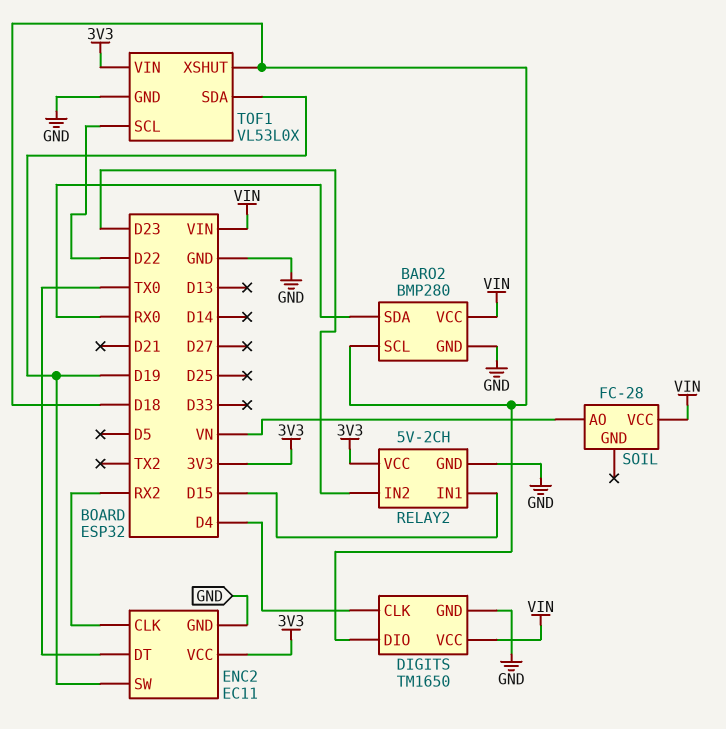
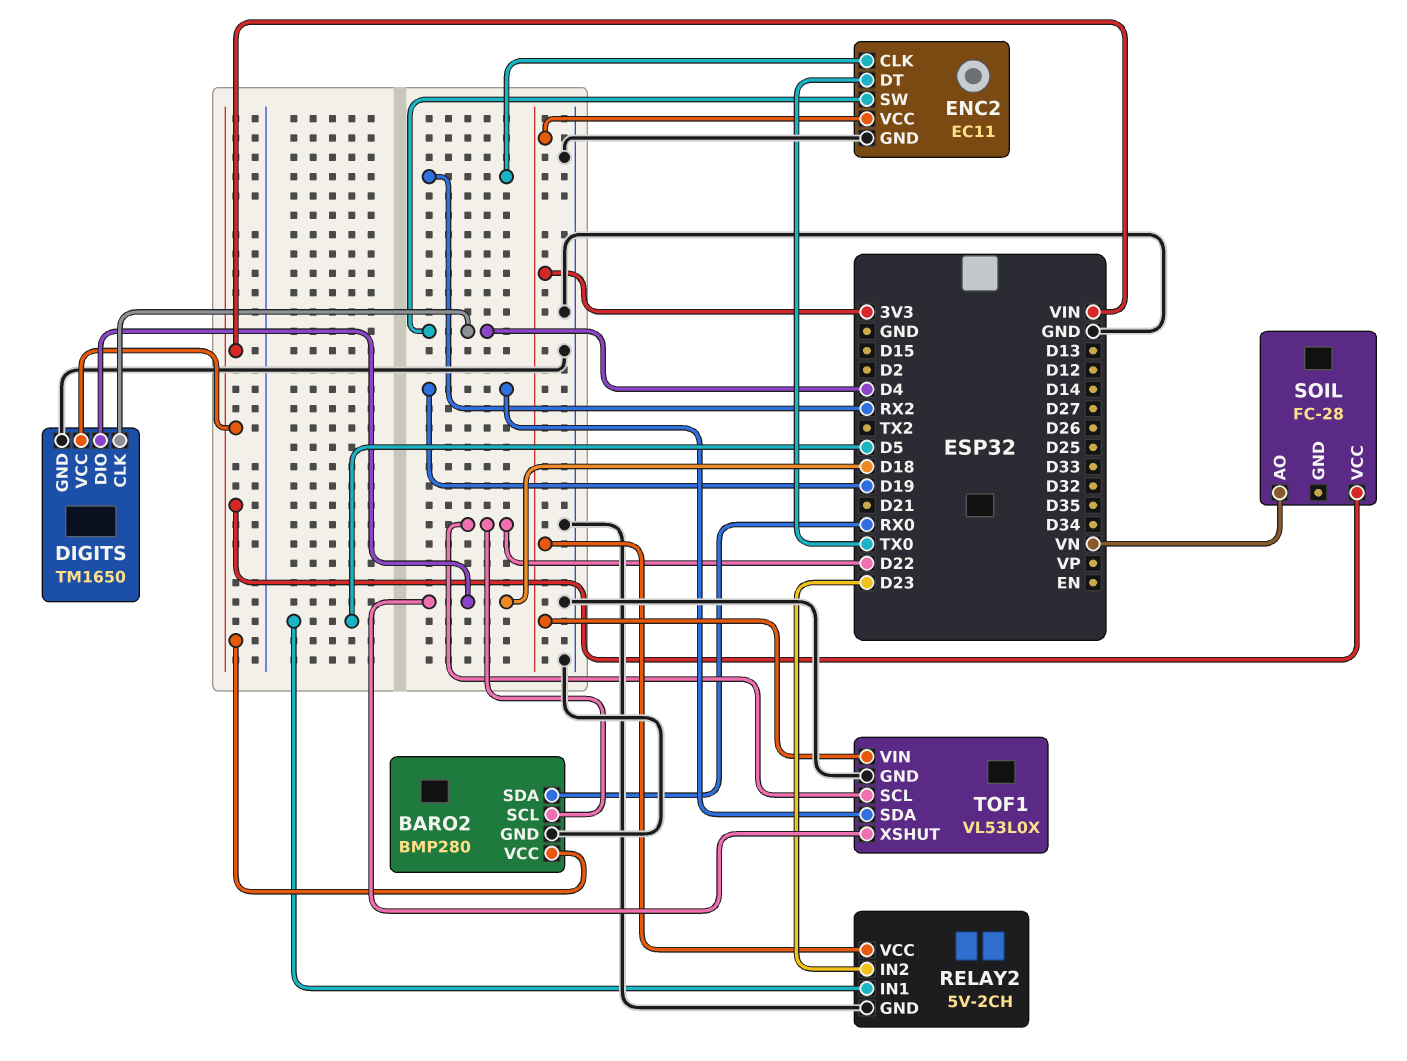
BARO2 pin SCL: D18 -> D22
ENC2 pin SW: D19 -> D4
RELAY2 pin IN1: D15 -> D5

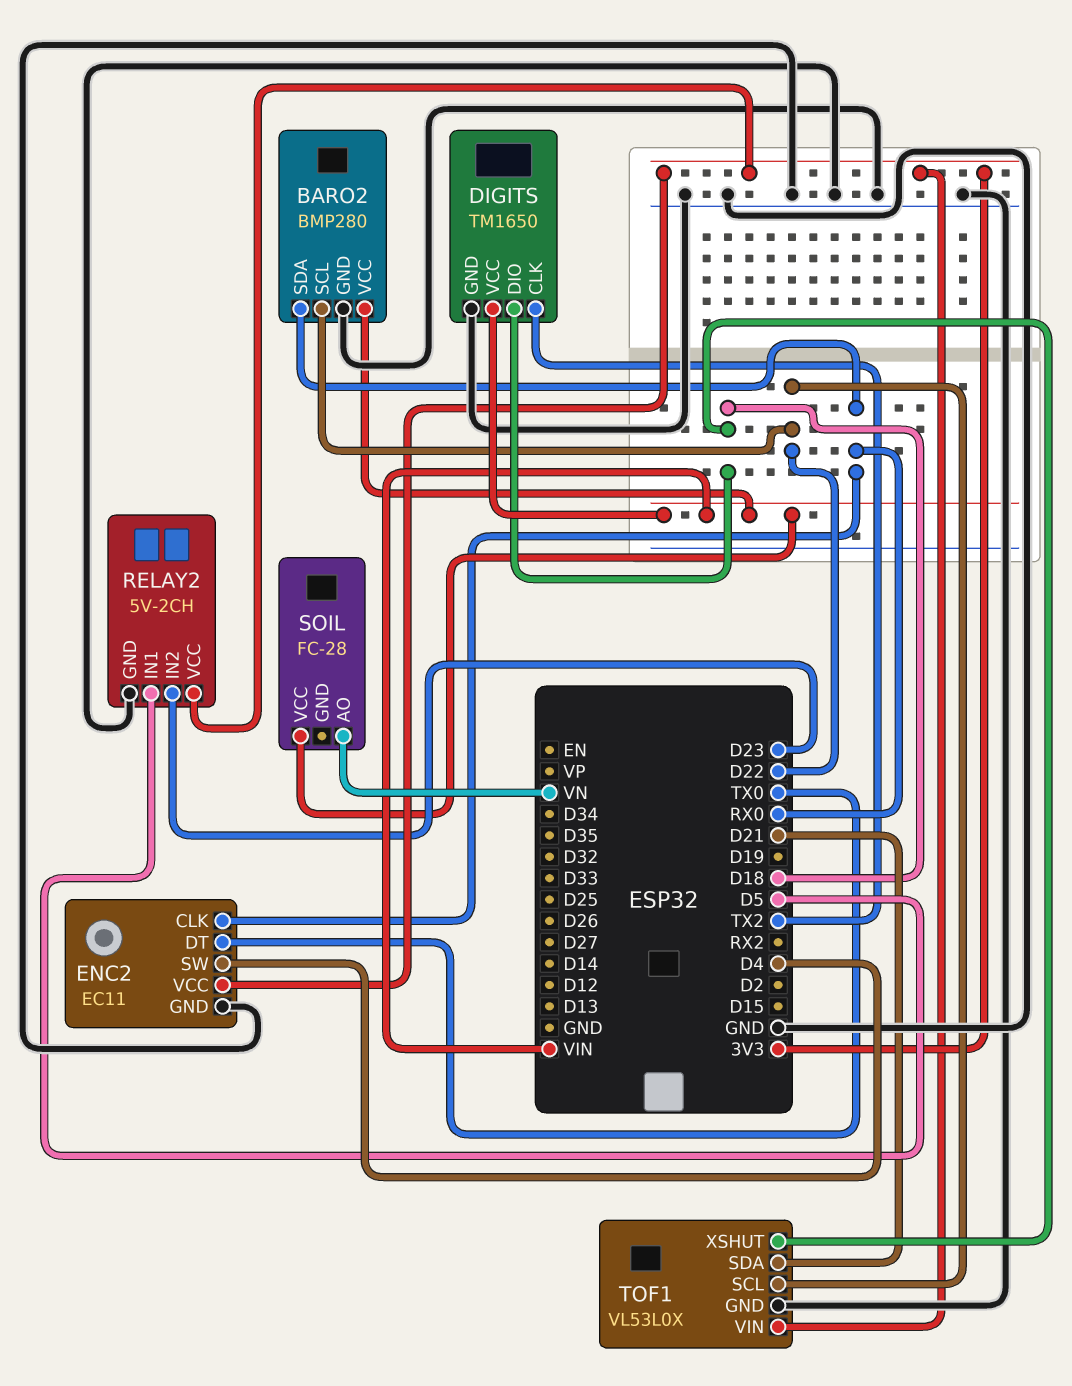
DIGITS pin CLK: D4 -> TX2
ENC2 pin CLK: RX2 -> RX0
TOF1 pin SDA: D19 -> D21

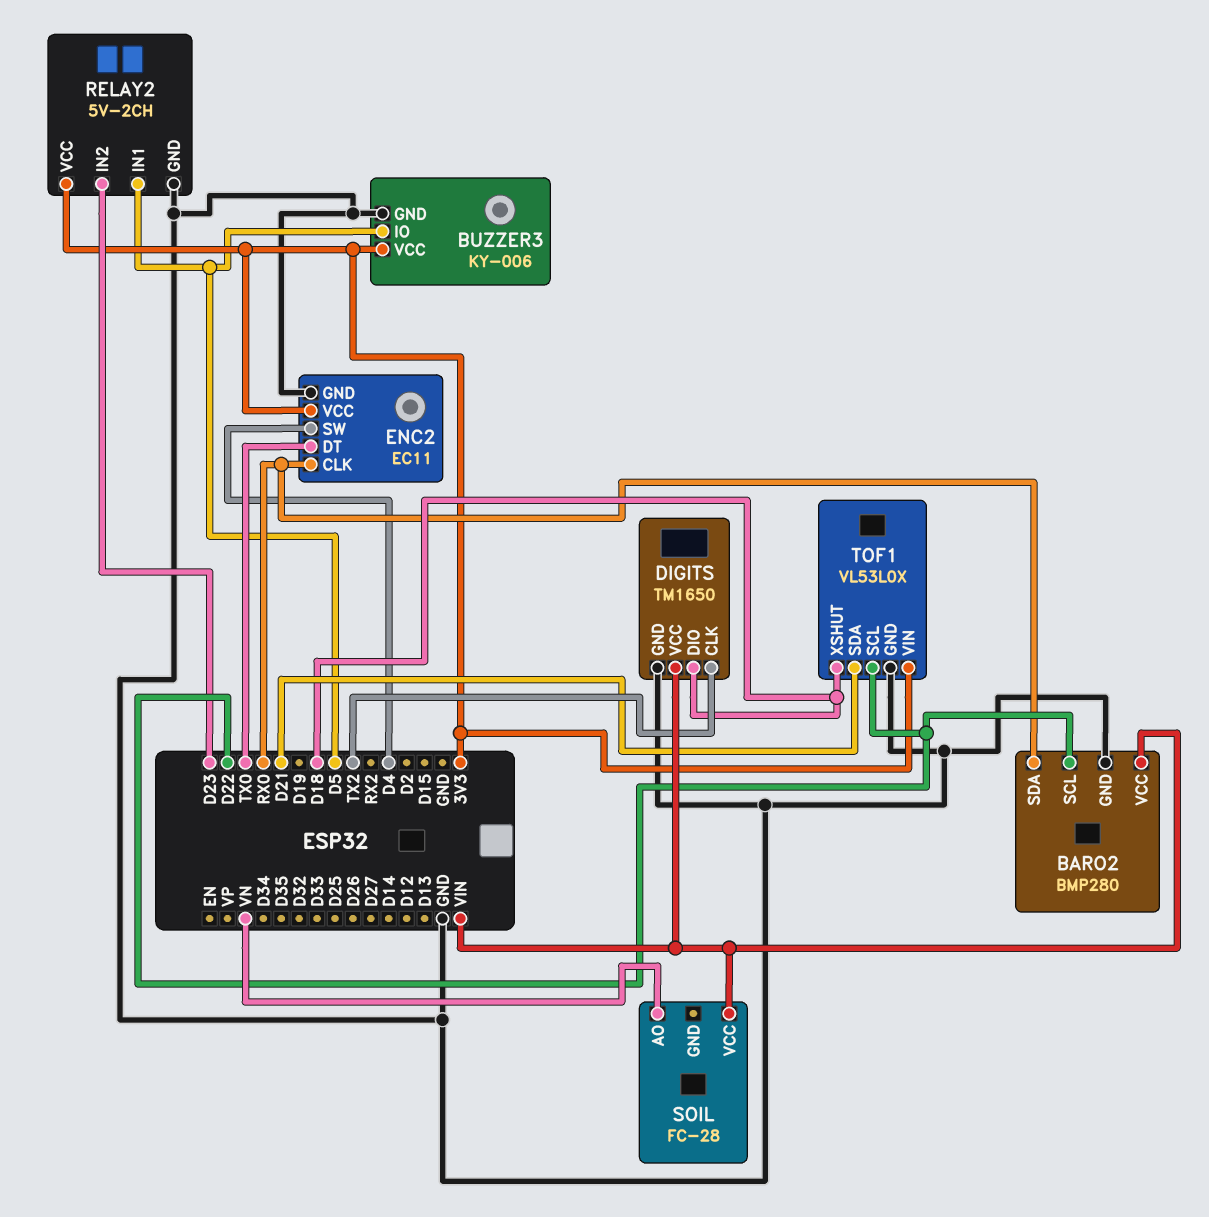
BUZZER3: none -> KY-006
BUZZER3 pin GND: none -> GND
BUZZER3 pin IO: none -> D5
BUZZER3 pin VCC: none -> 3V3

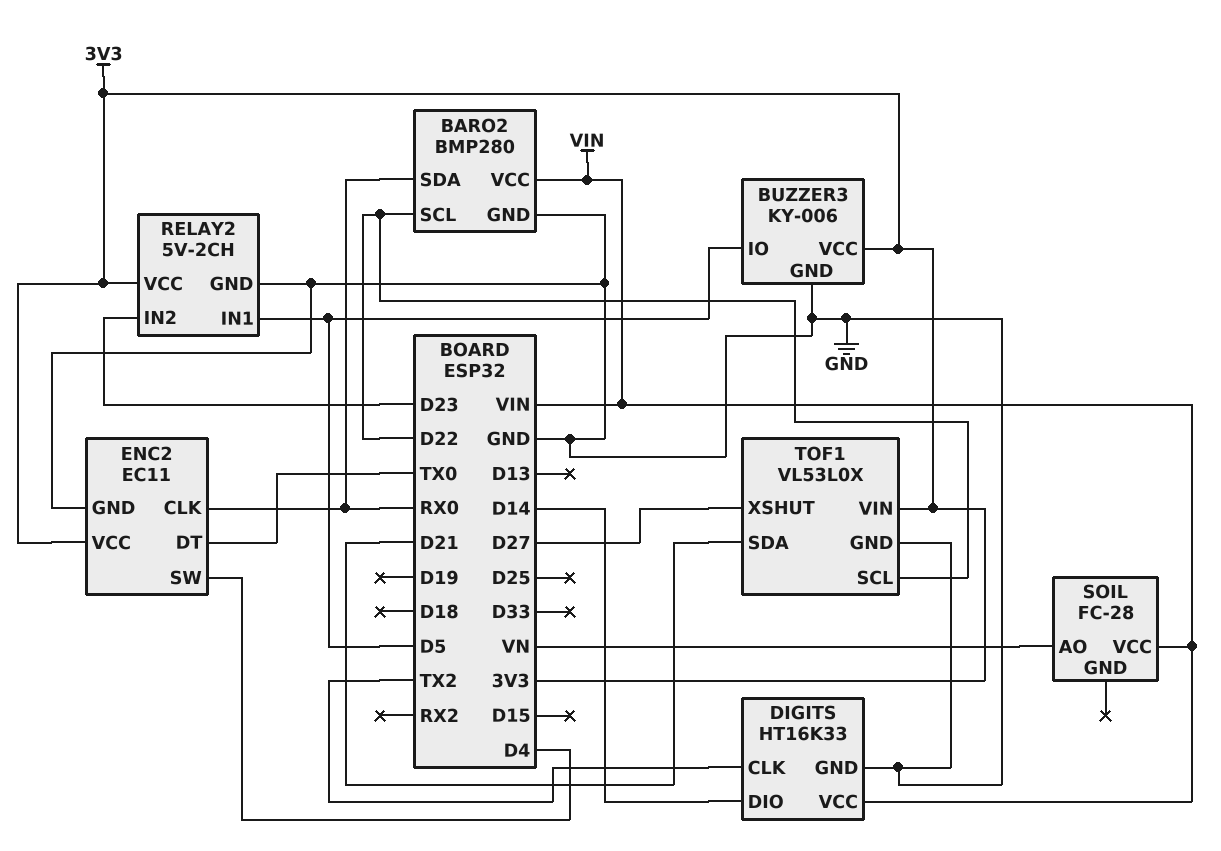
DIGITS: TM1650 -> HT16K33
DIGITS pin DIO: D18 -> D14
TOF1 pin XSHUT: D18 -> D27

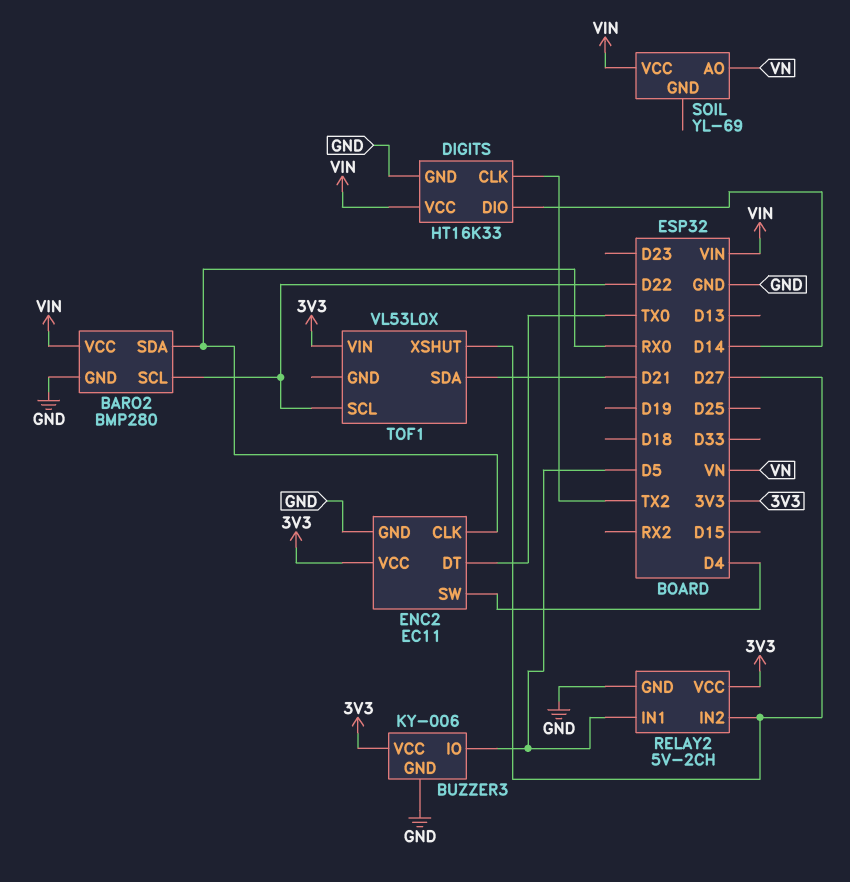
RELAY2 pin IN2: D23 -> D27
SOIL: FC-28 -> YL-69
TOF1 pin GND: GND -> none

